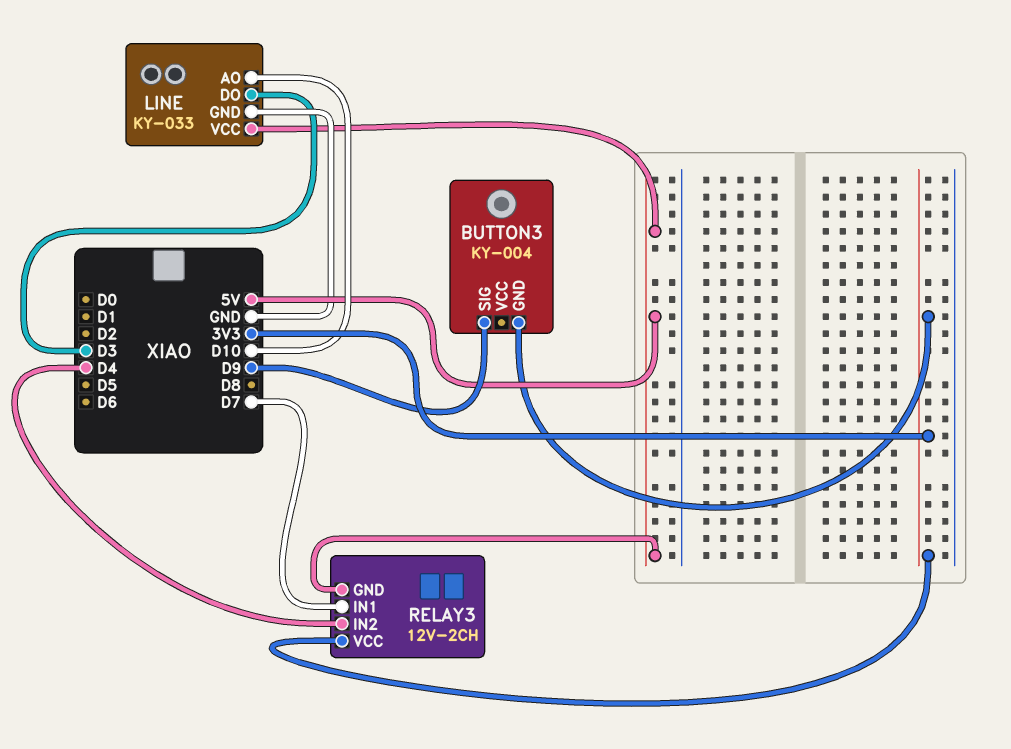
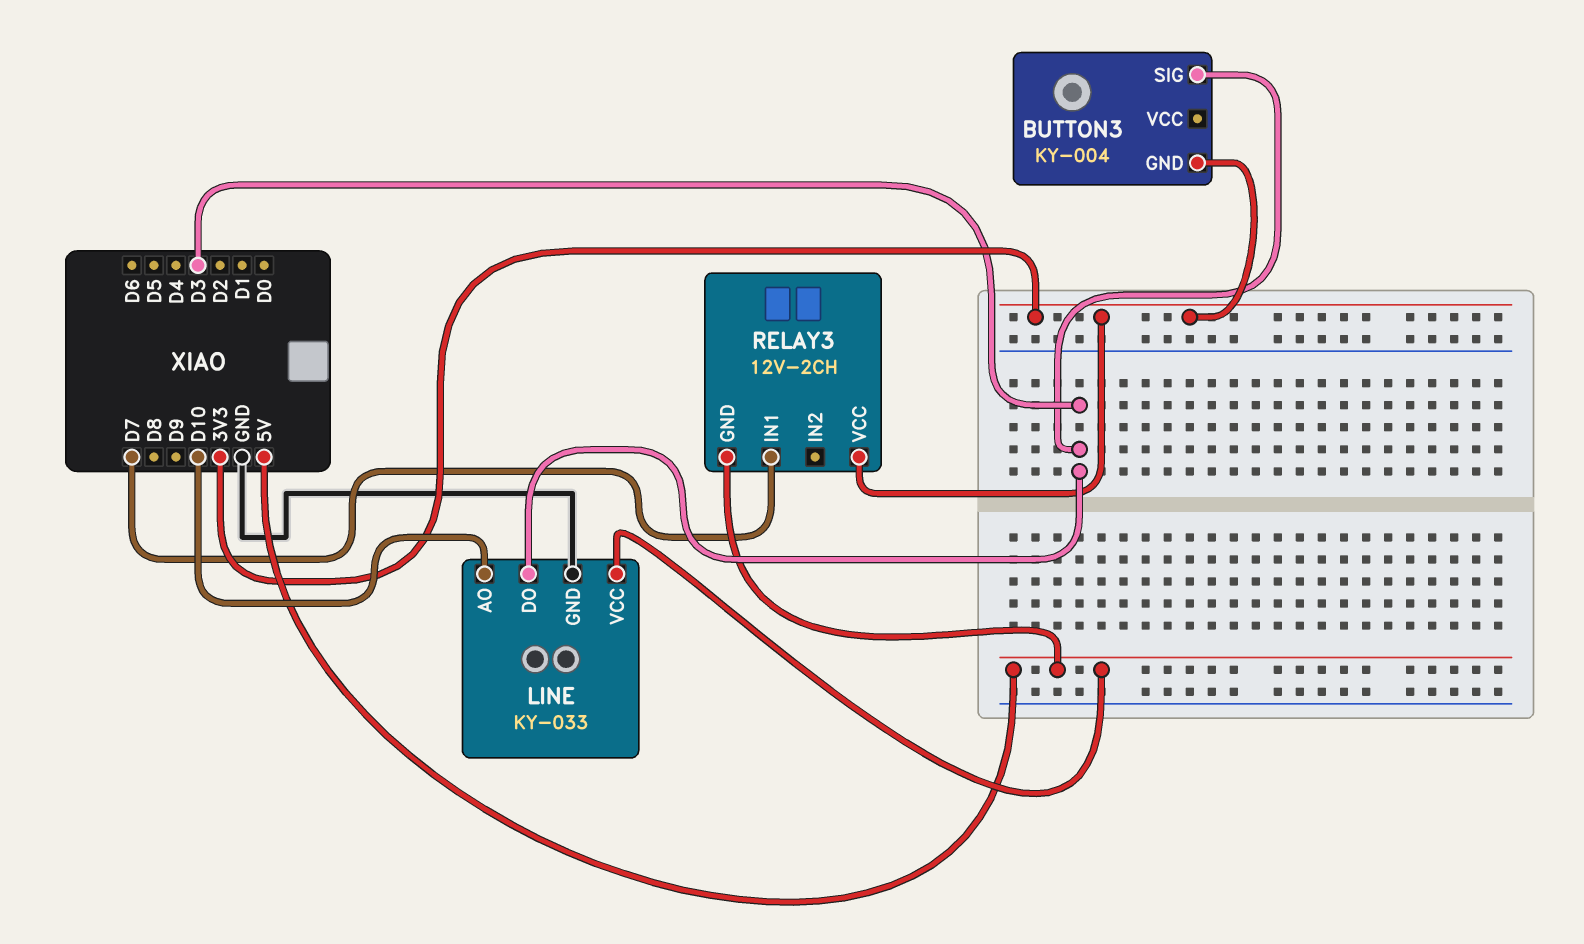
BUTTON3 pin SIG: D9 -> D3
RELAY3 pin IN2: D4 -> none

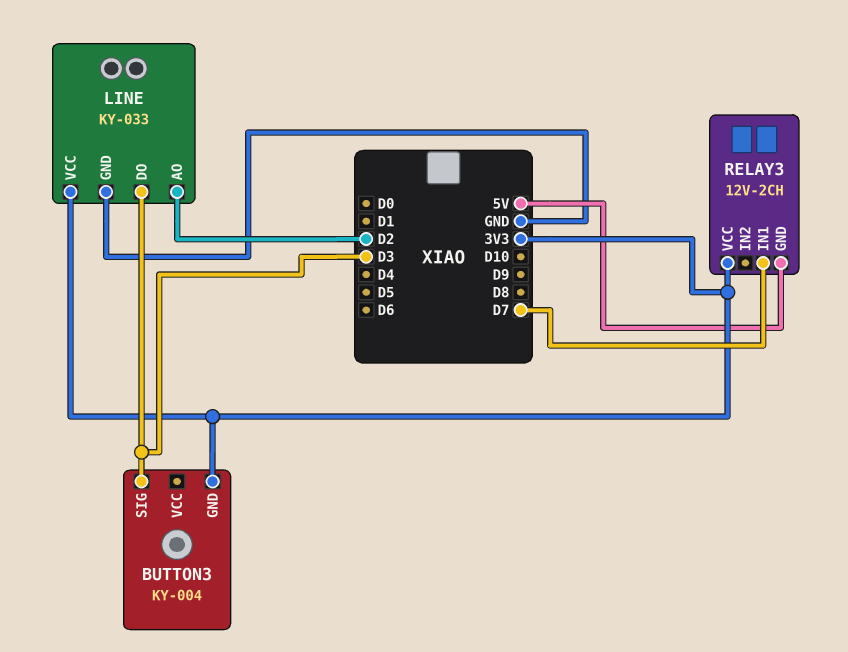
LINE pin AO: D10 -> D2
LINE pin VCC: 5V -> 3V3

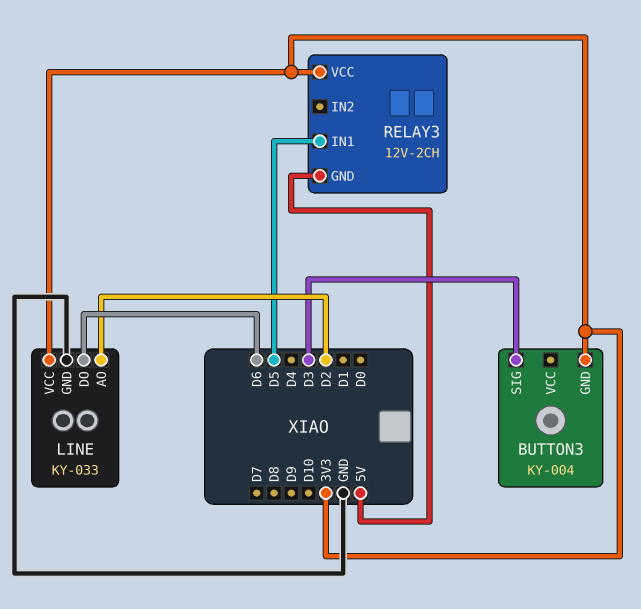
LINE pin DO: D3 -> D6
RELAY3 pin IN1: D7 -> D5

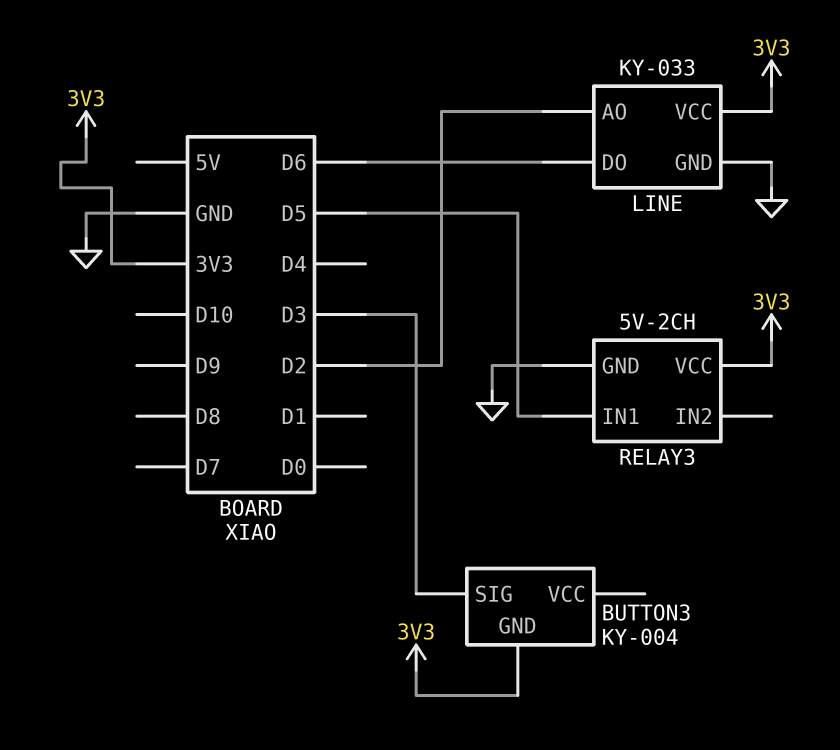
RELAY3: 12V-2CH -> 5V-2CH
RELAY3 pin GND: 5V -> GND

